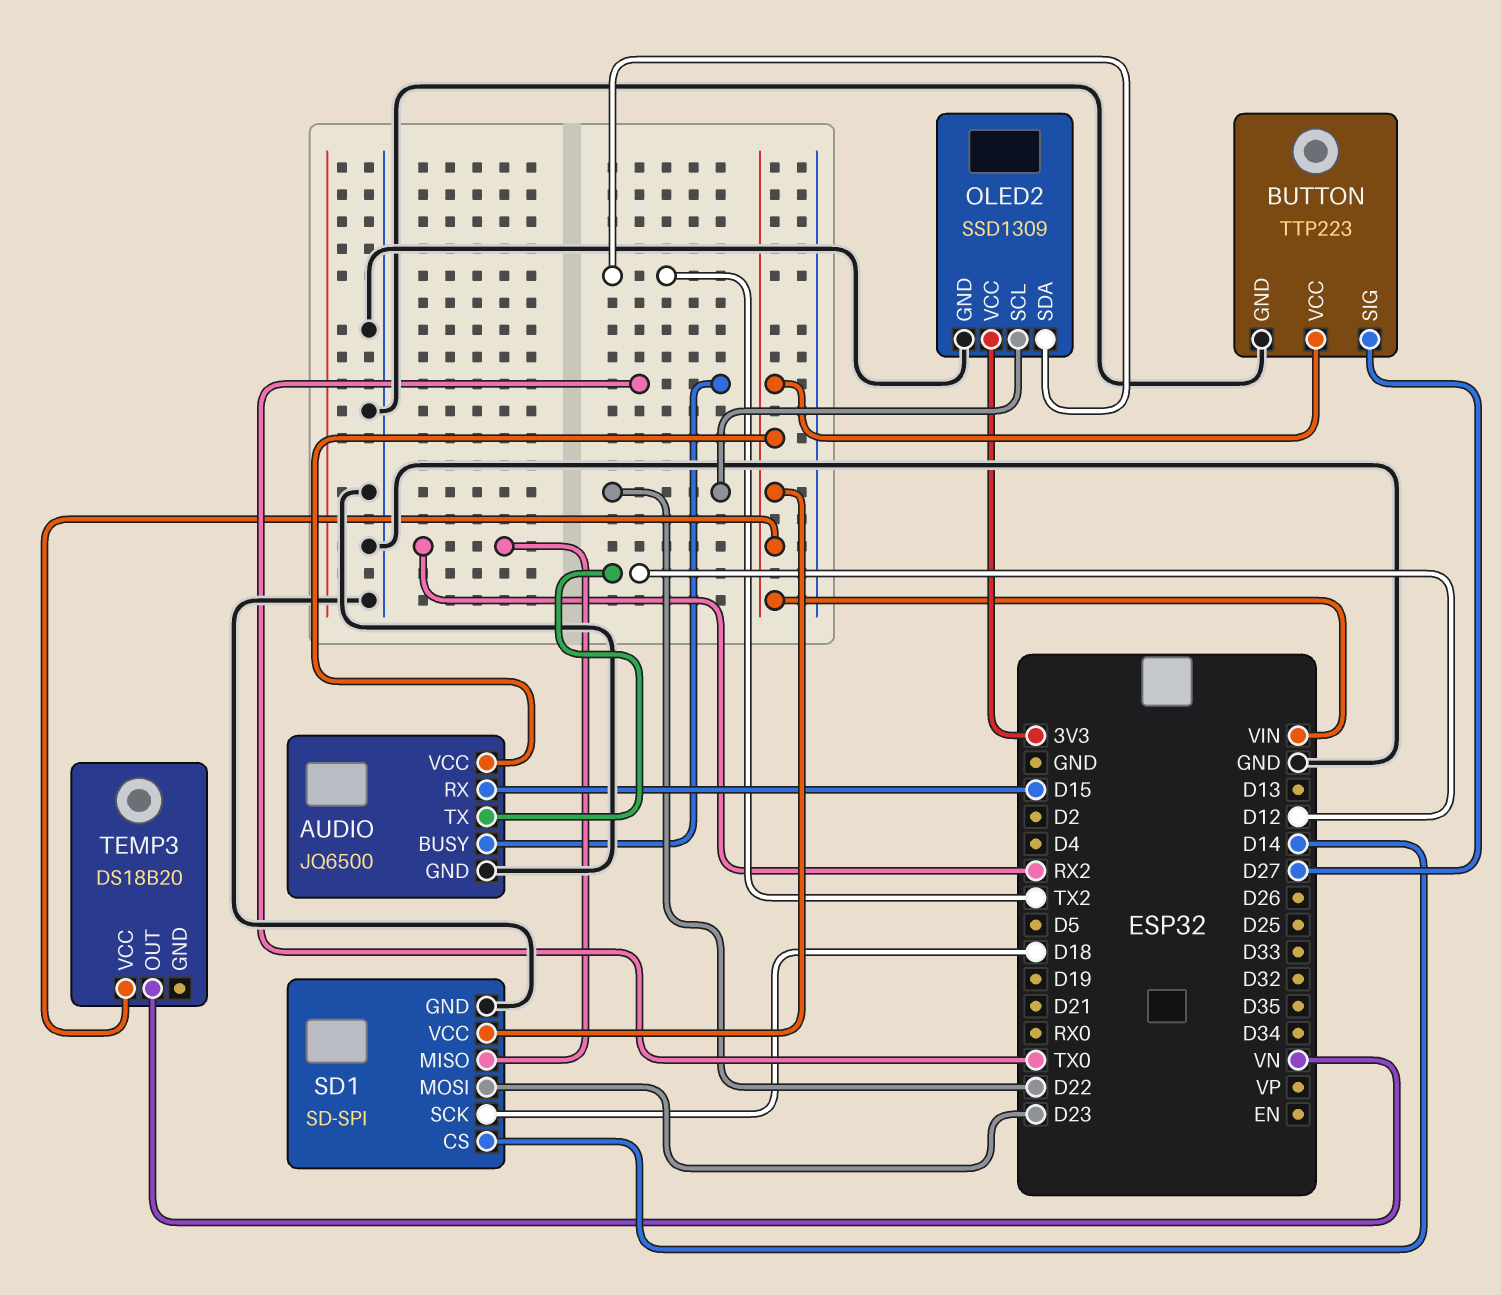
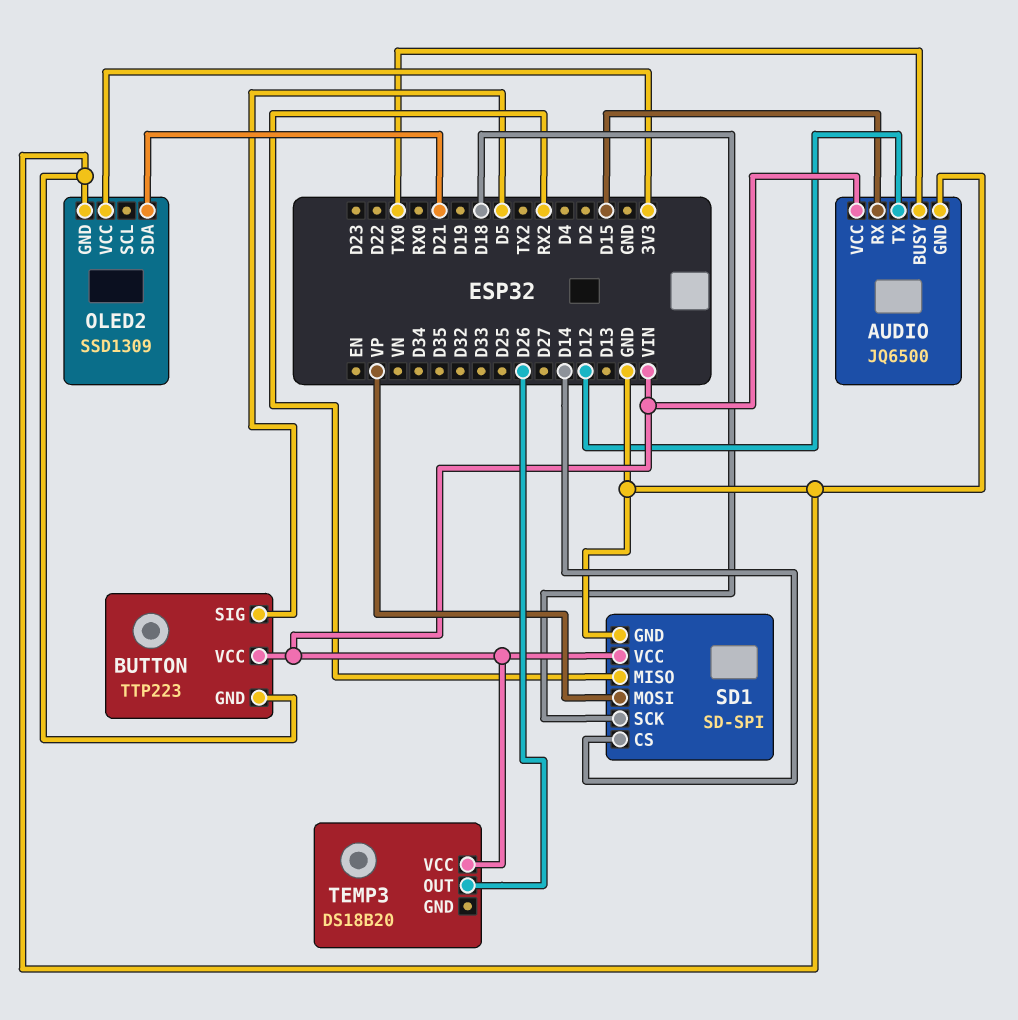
BUTTON pin SIG: D27 -> D5
OLED2 pin SCL: D22 -> none
OLED2 pin SDA: TX2 -> D21
SD1 pin MOSI: D23 -> VP
TEMP3 pin OUT: VN -> D26

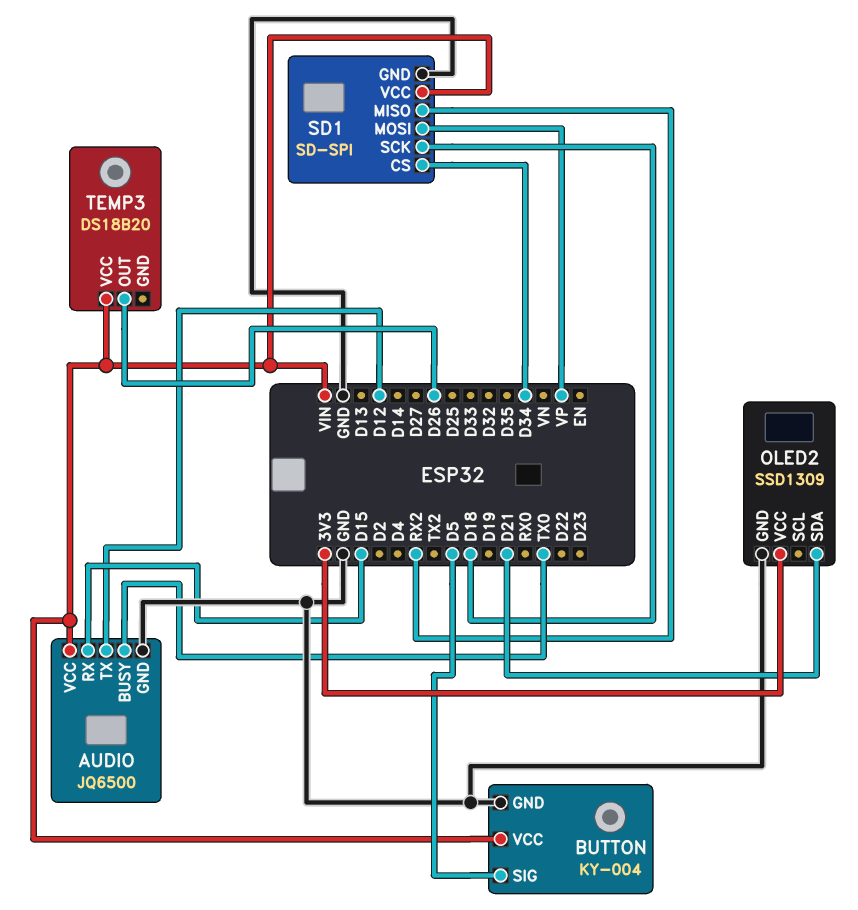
BUTTON: TTP223 -> KY-004
SD1 pin CS: D14 -> D34

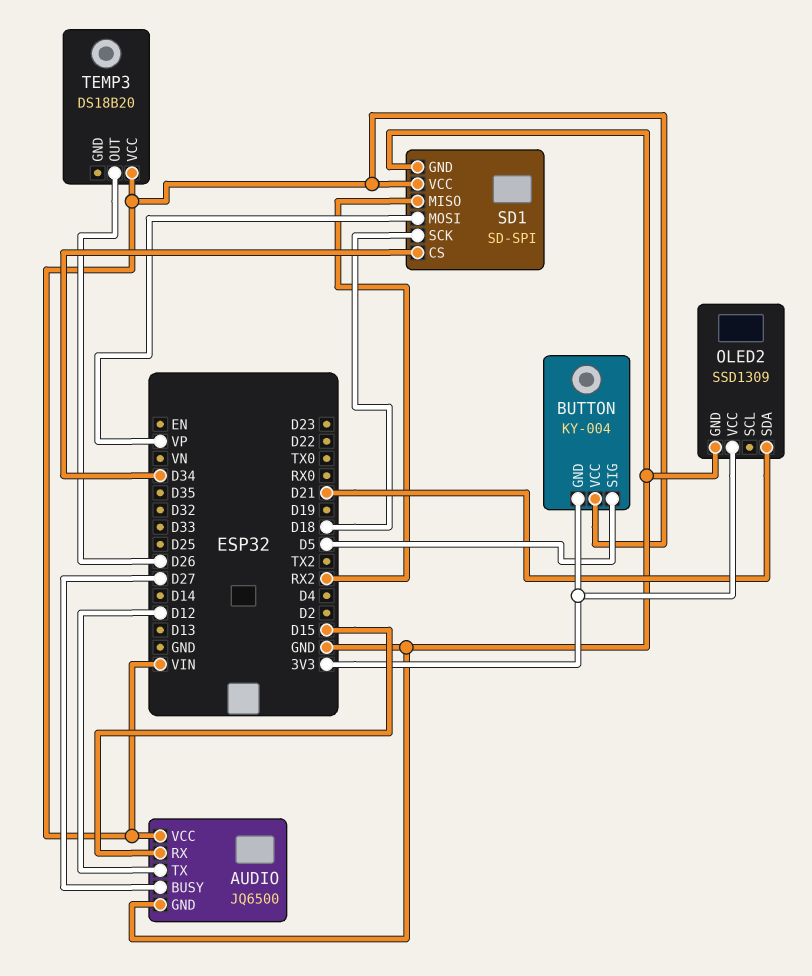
AUDIO pin BUSY: TX0 -> D27
BUTTON pin GND: GND -> 3V3

